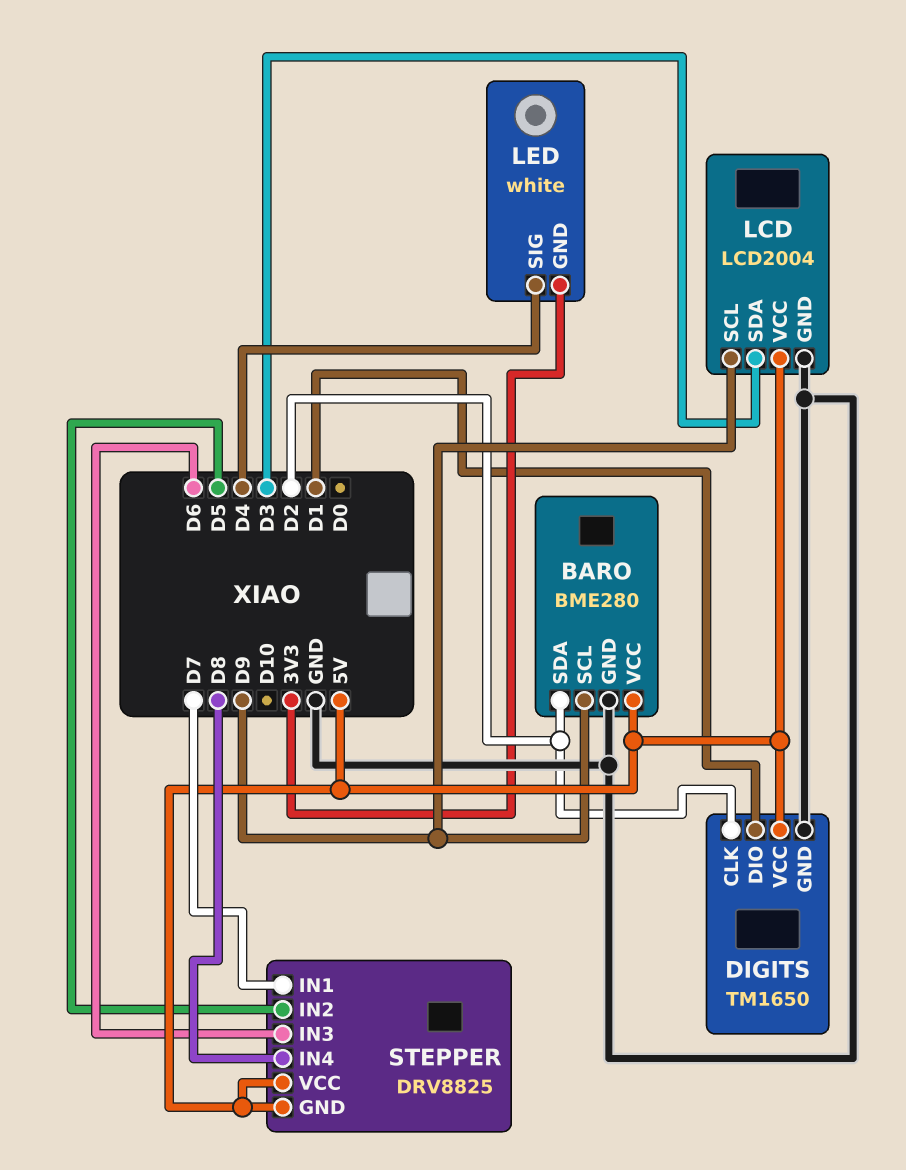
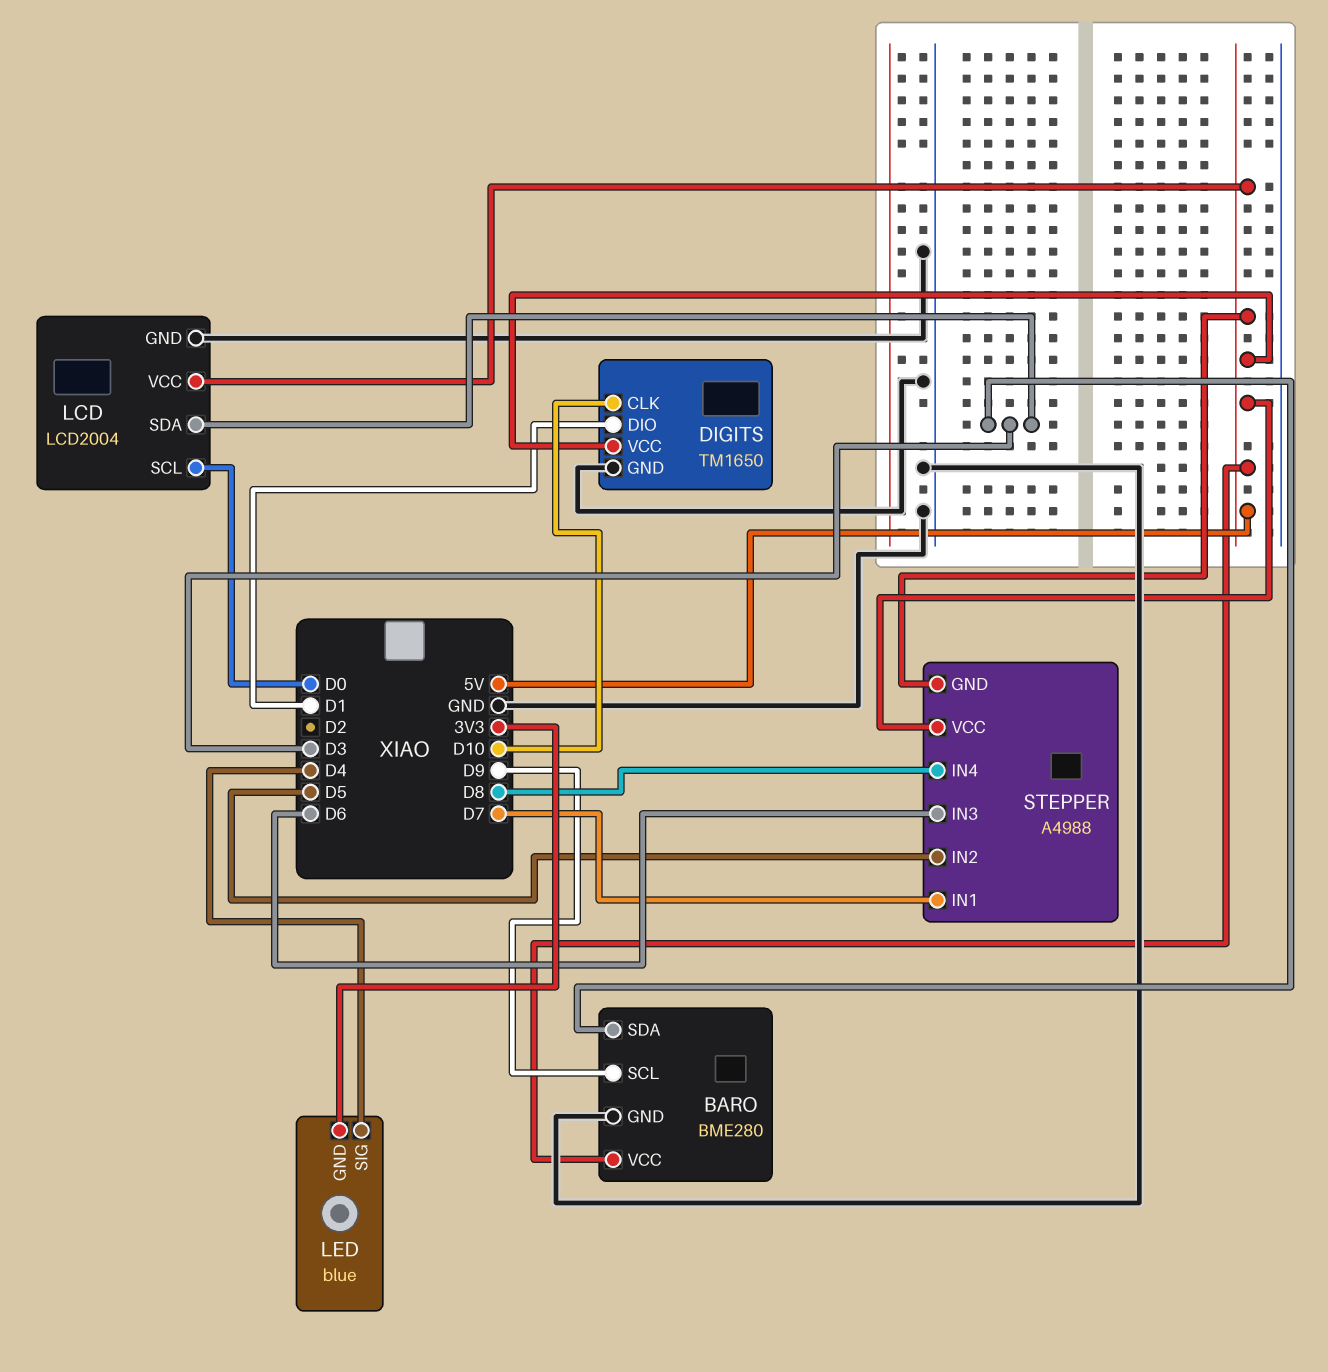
BARO pin SDA: D2 -> D3
DIGITS pin CLK: D2 -> D10
LCD pin SCL: D9 -> D0
LED: white -> blue
STEPPER: DRV8825 -> A4988

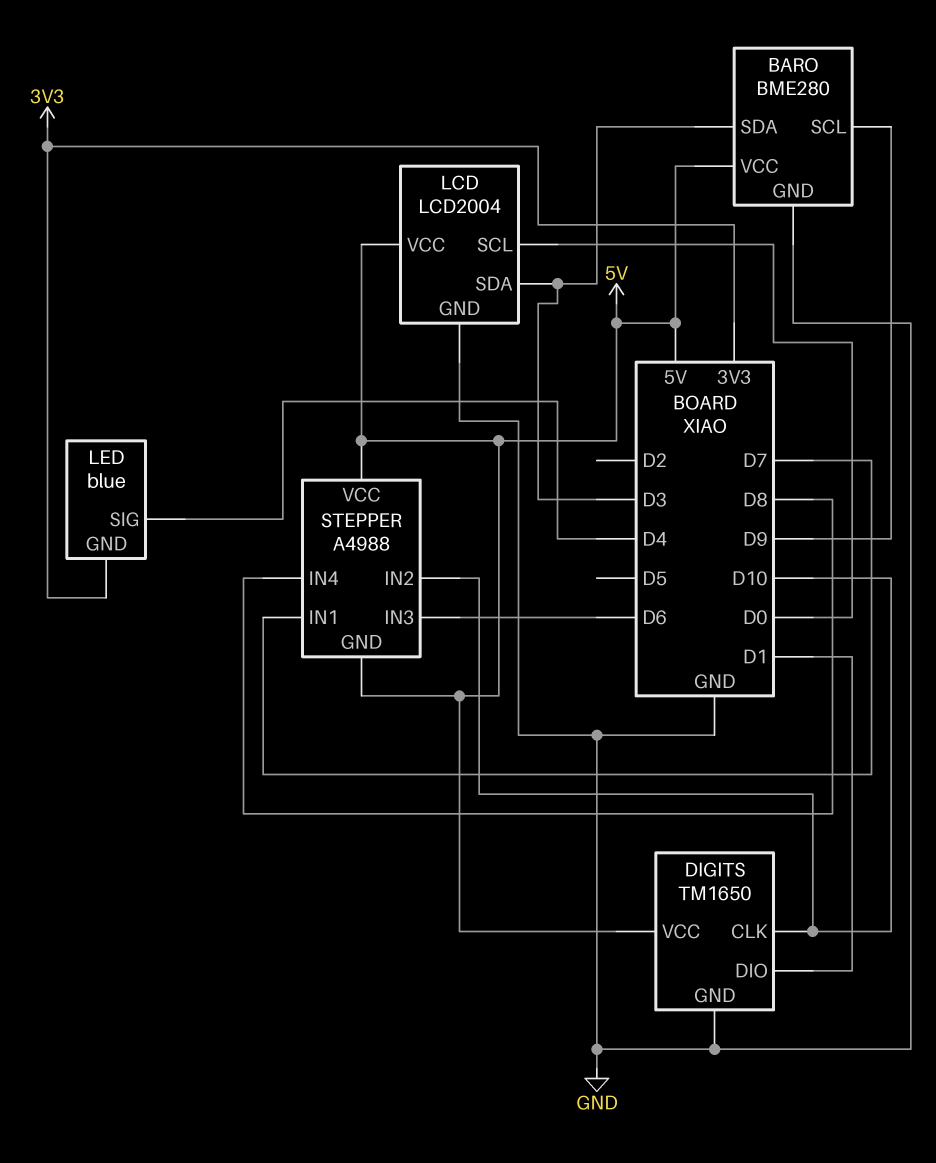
STEPPER pin IN2: D5 -> D10

